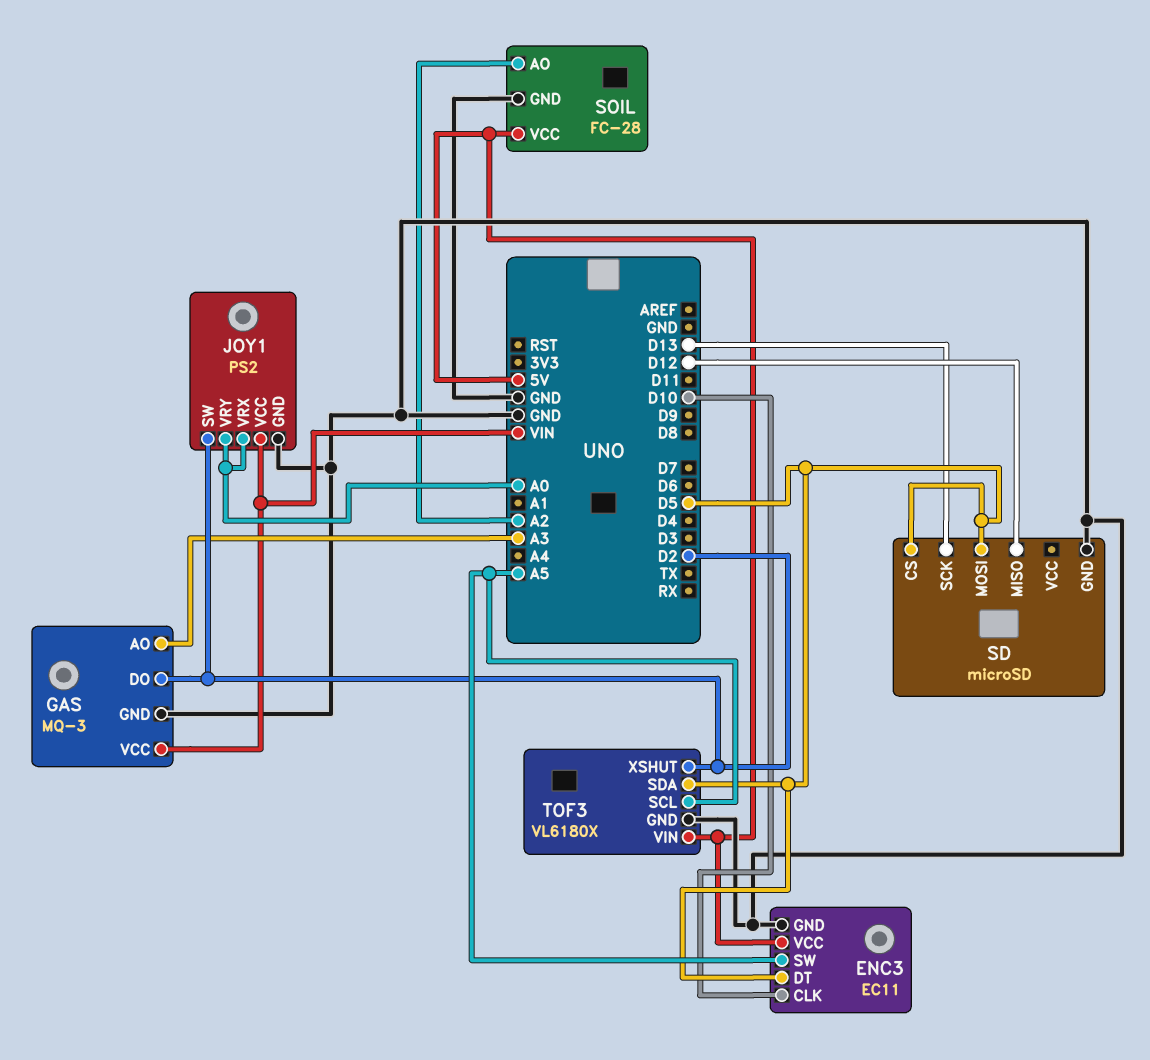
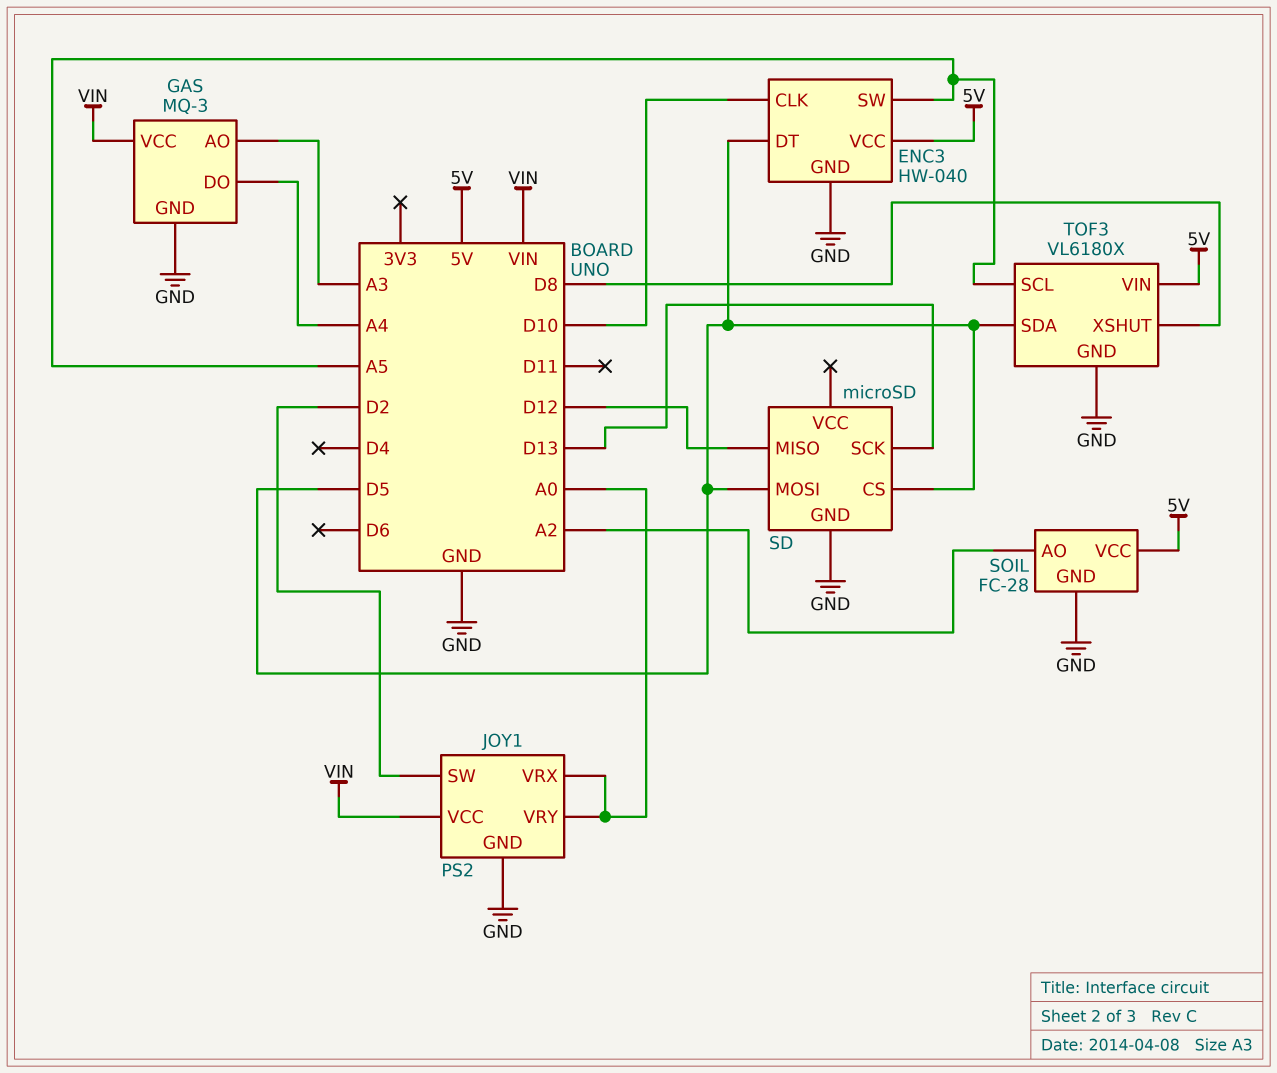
ENC3: EC11 -> HW-040
GAS pin DO: D2 -> A4
TOF3 pin XSHUT: D2 -> D8

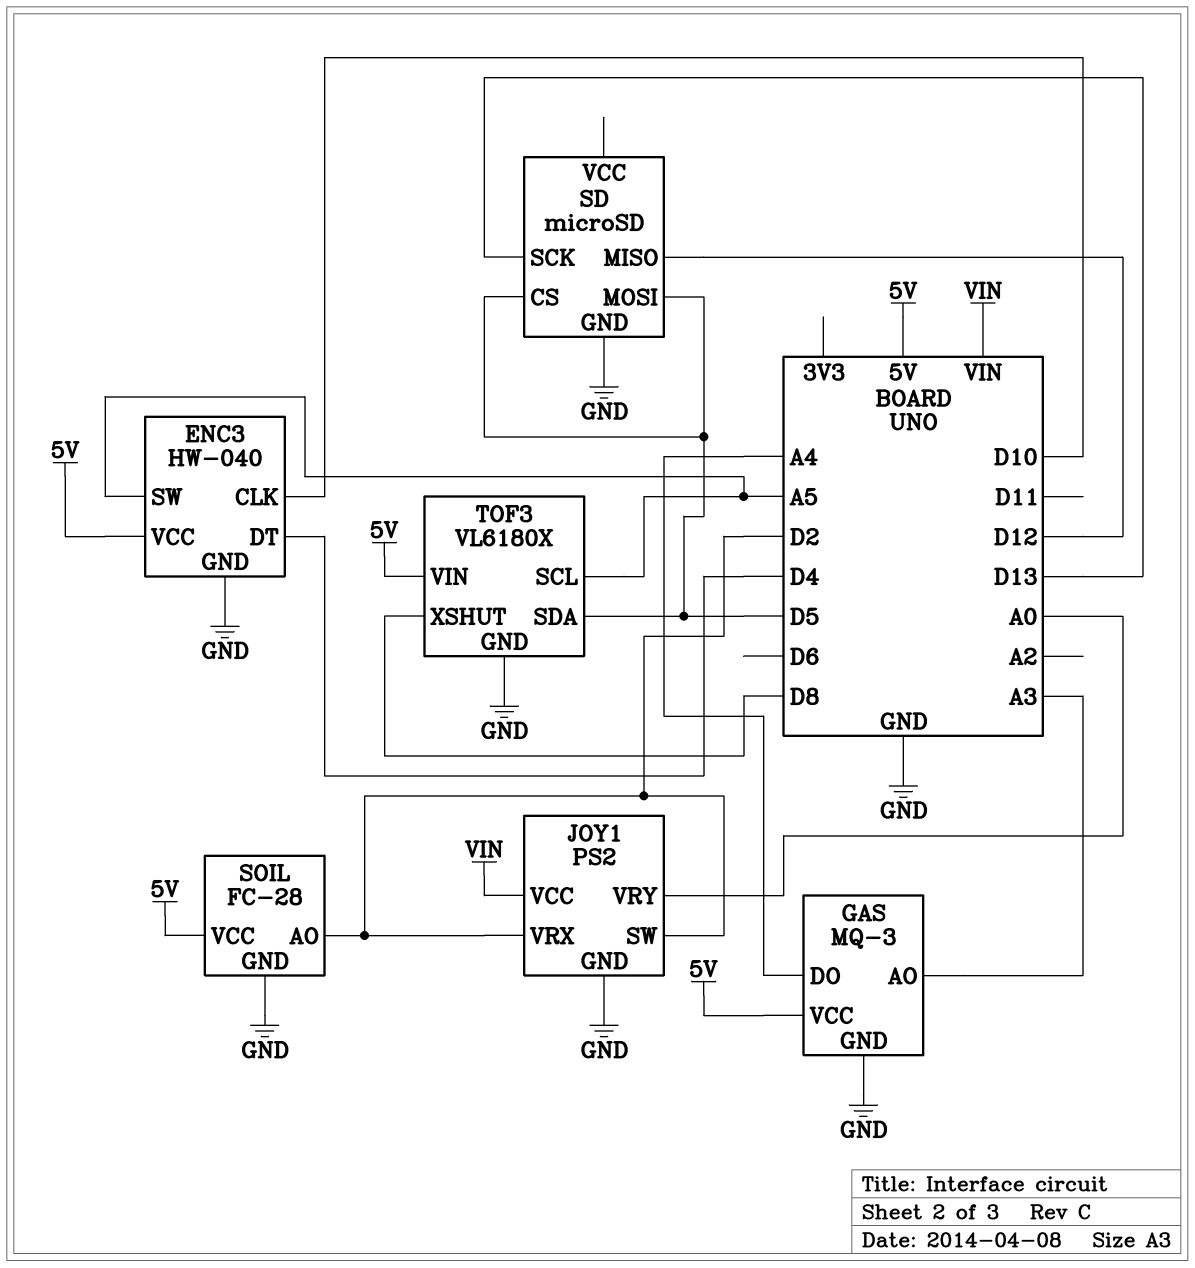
ENC3 pin DT: D5 -> D4
GAS pin VCC: VIN -> 5V
JOY1 pin VRX: A0 -> D2
SOIL pin AO: A2 -> D2

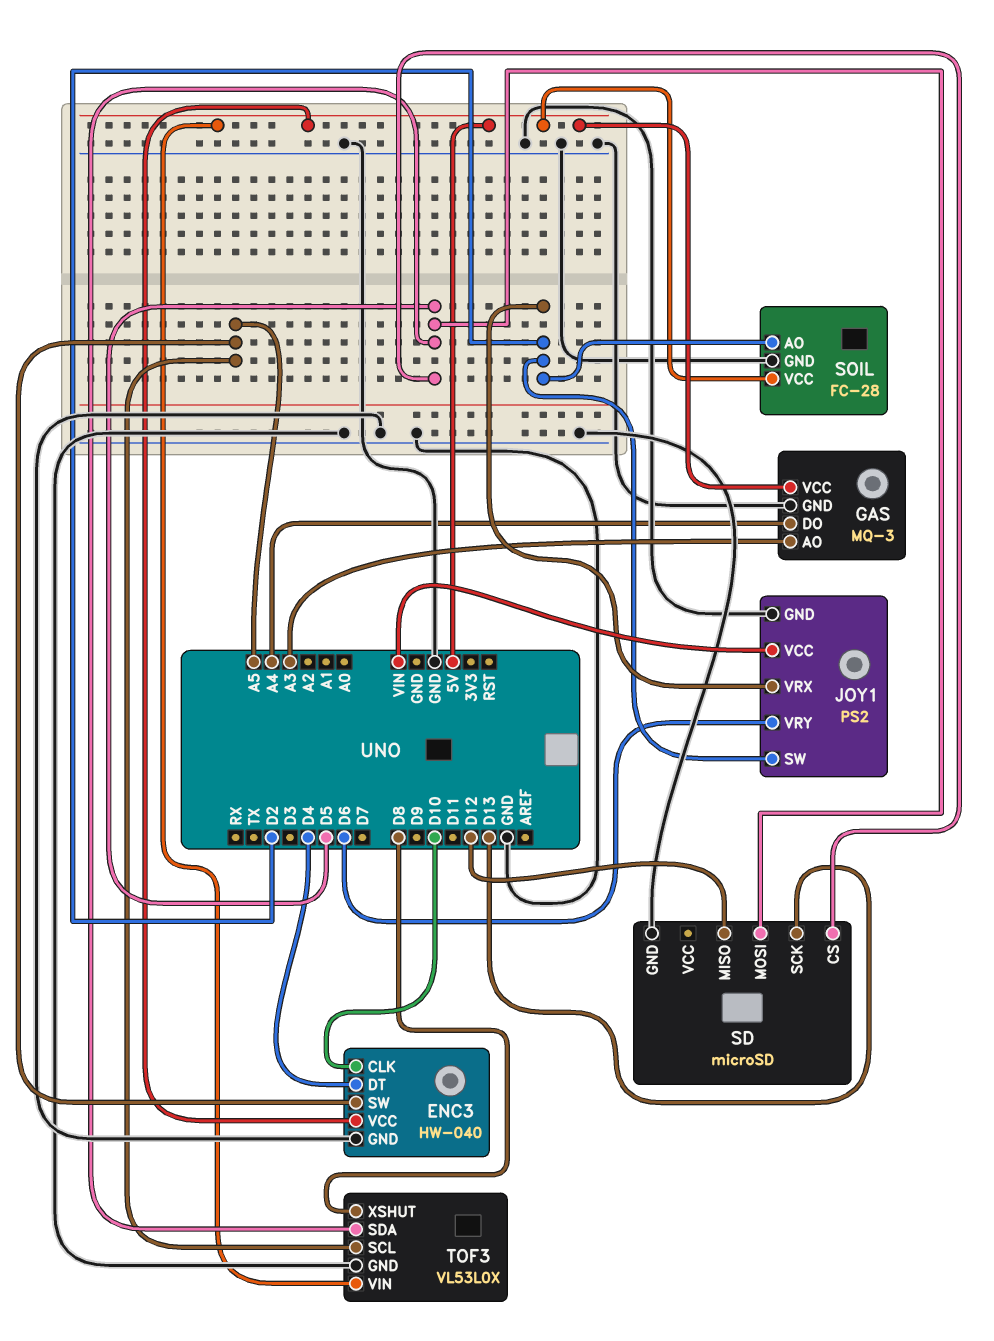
JOY1 pin VRY: A0 -> D6
TOF3: VL6180X -> VL53L0X

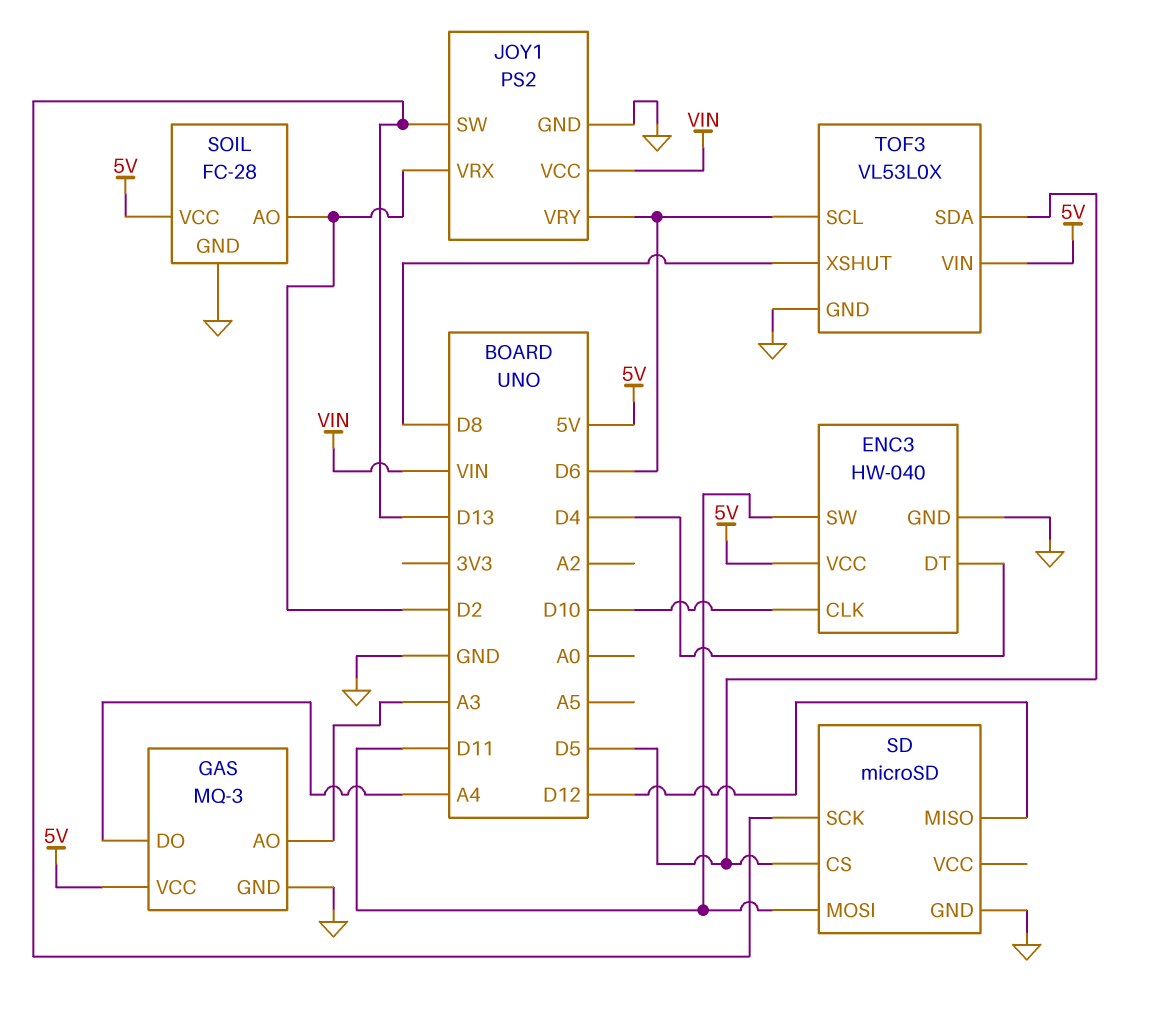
ENC3 pin SW: A5 -> D11
JOY1 pin SW: D2 -> D13
SD pin MOSI: D5 -> D11
TOF3 pin SCL: A5 -> D6

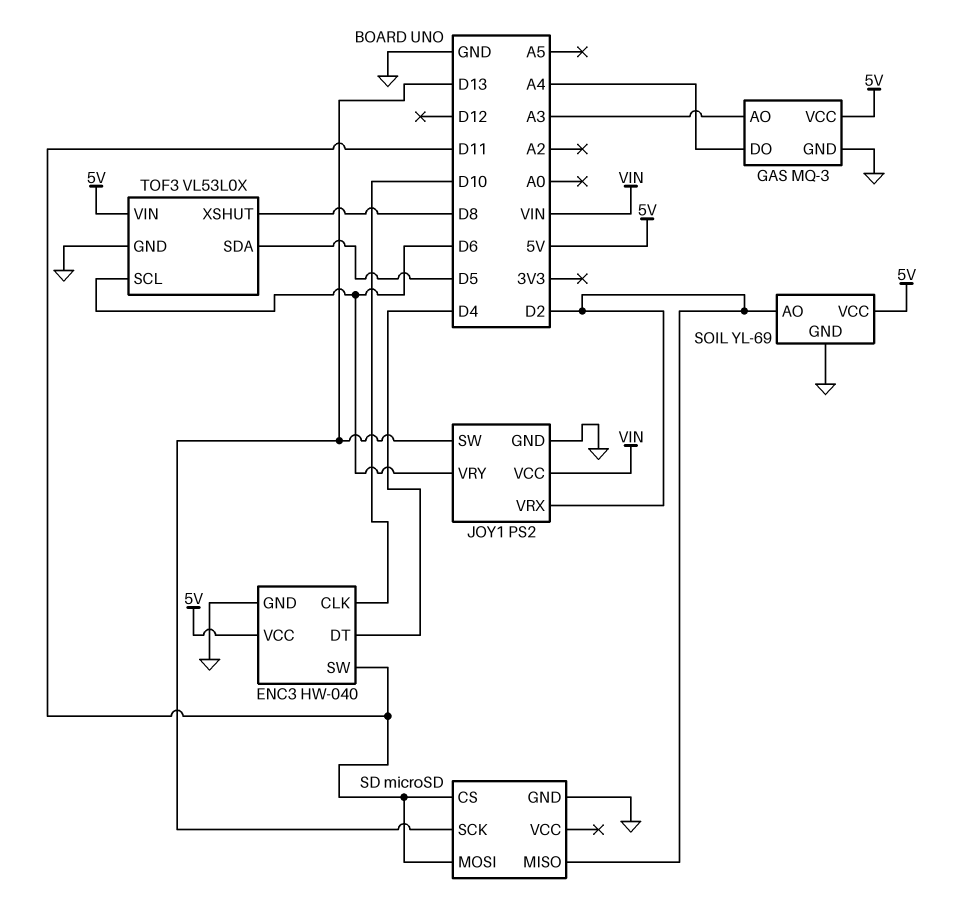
SD pin CS: D5 -> D11
SD pin MISO: D12 -> D2
SOIL: FC-28 -> YL-69

